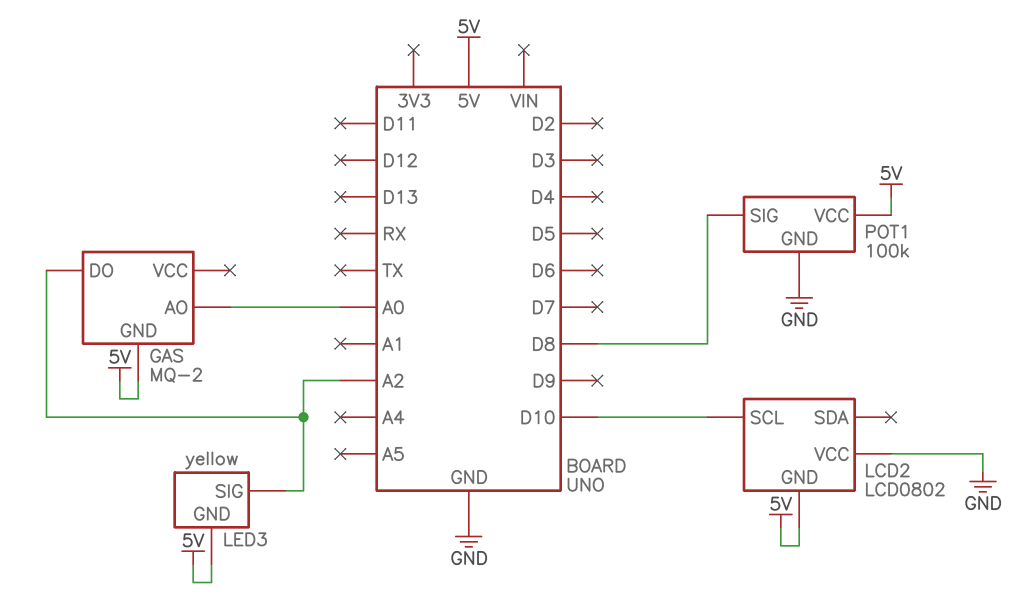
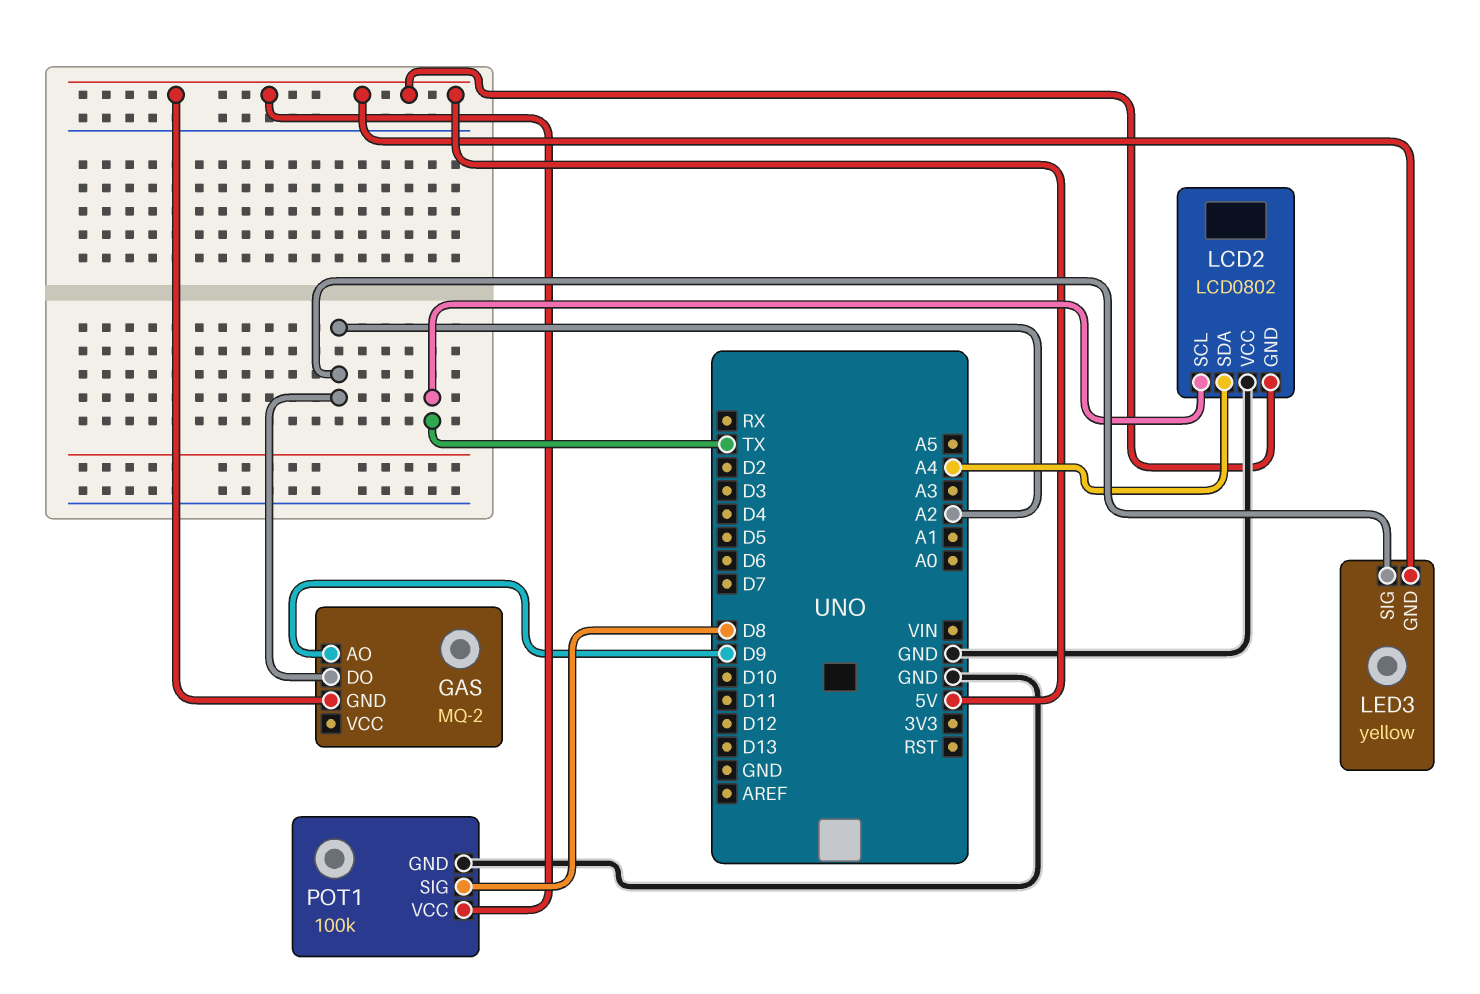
GAS pin AO: A0 -> D9
LCD2 pin SCL: D10 -> TX
LCD2 pin SDA: none -> A4

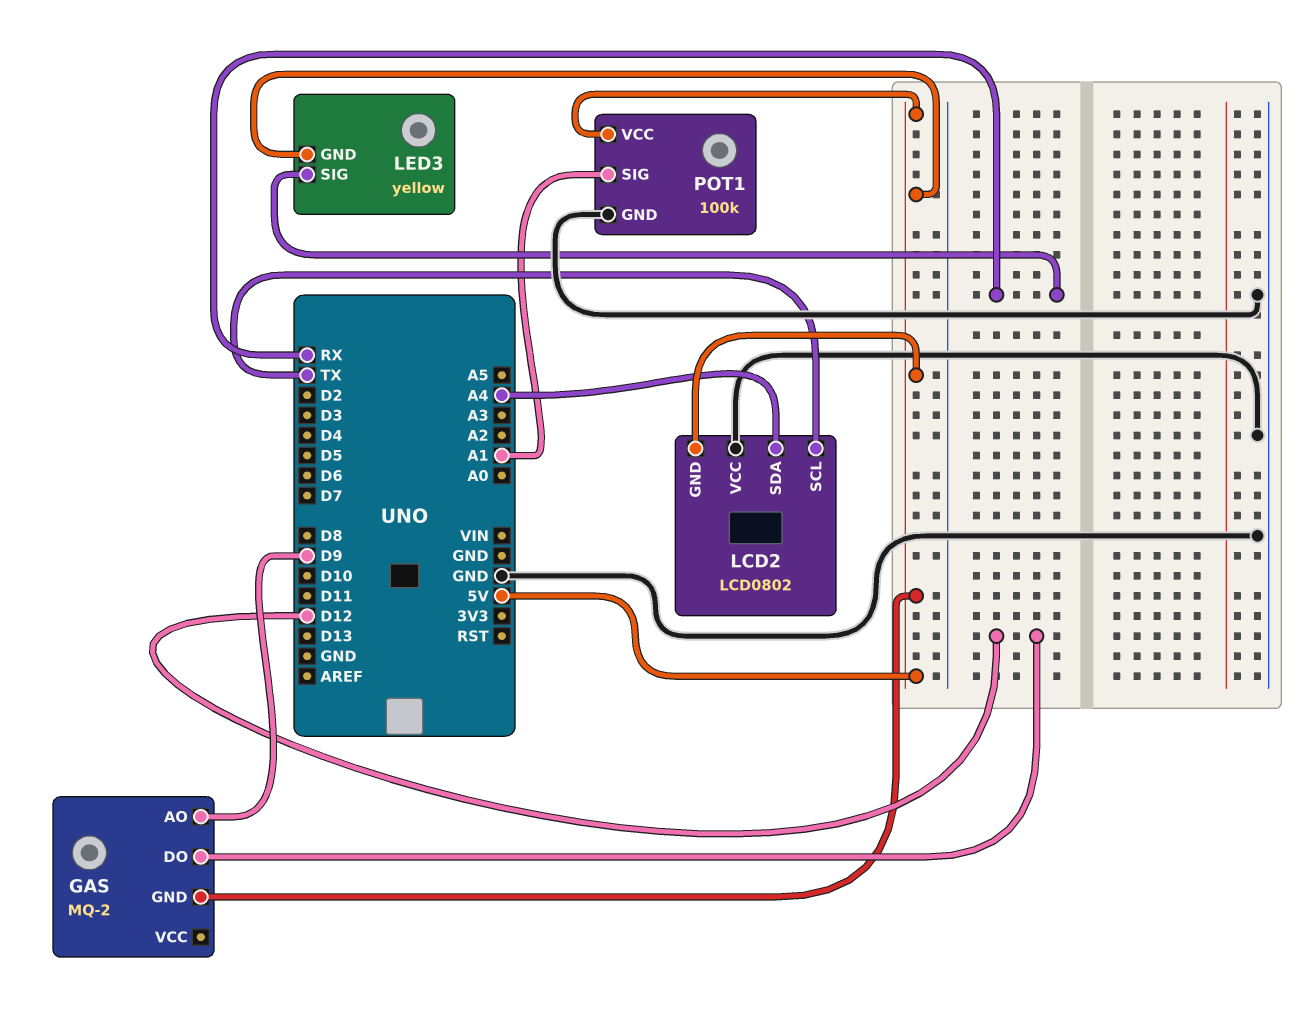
GAS pin DO: A2 -> D12
LED3 pin SIG: A2 -> RX
POT1 pin SIG: D8 -> A1

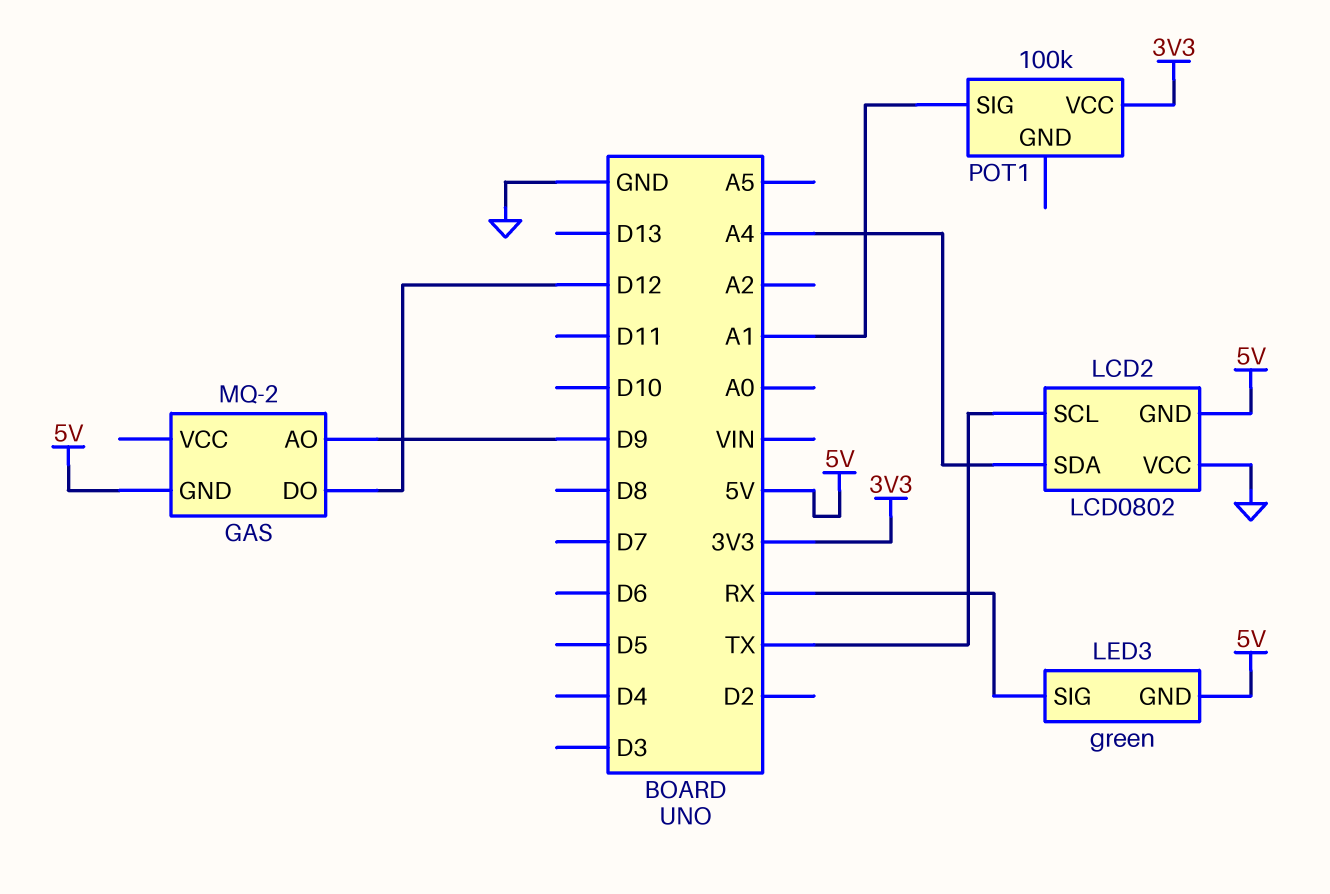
LED3: yellow -> green
POT1 pin GND: GND -> none
POT1 pin VCC: 5V -> 3V3

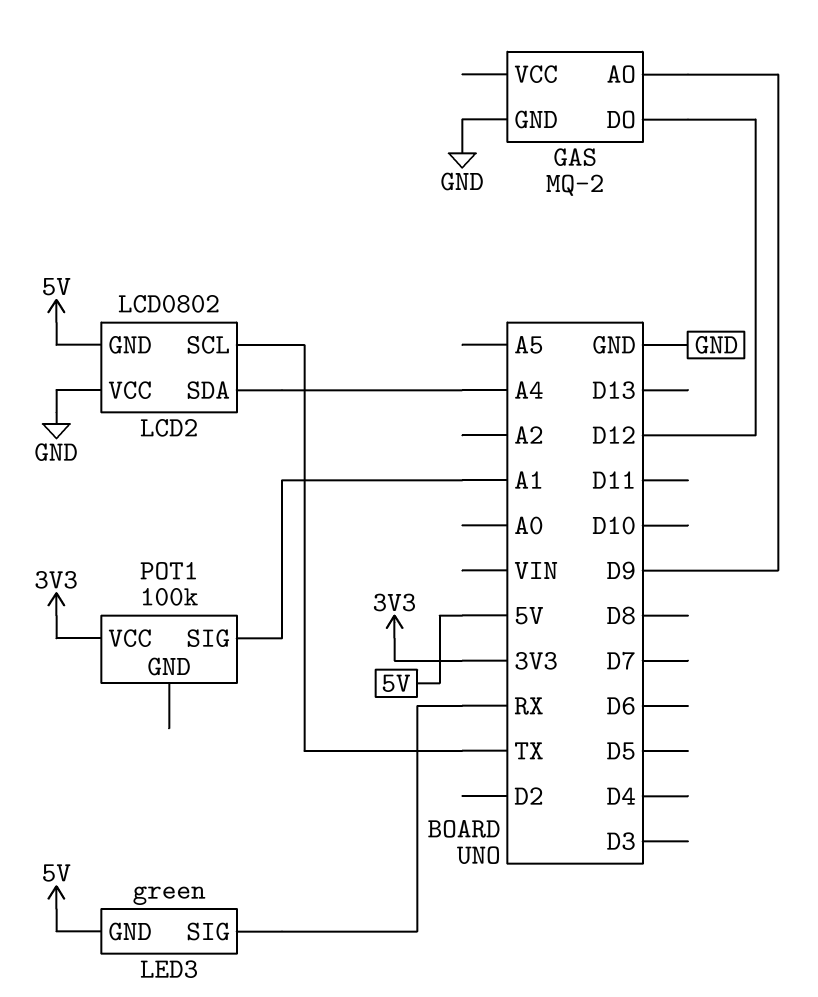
GAS pin GND: 5V -> GND

